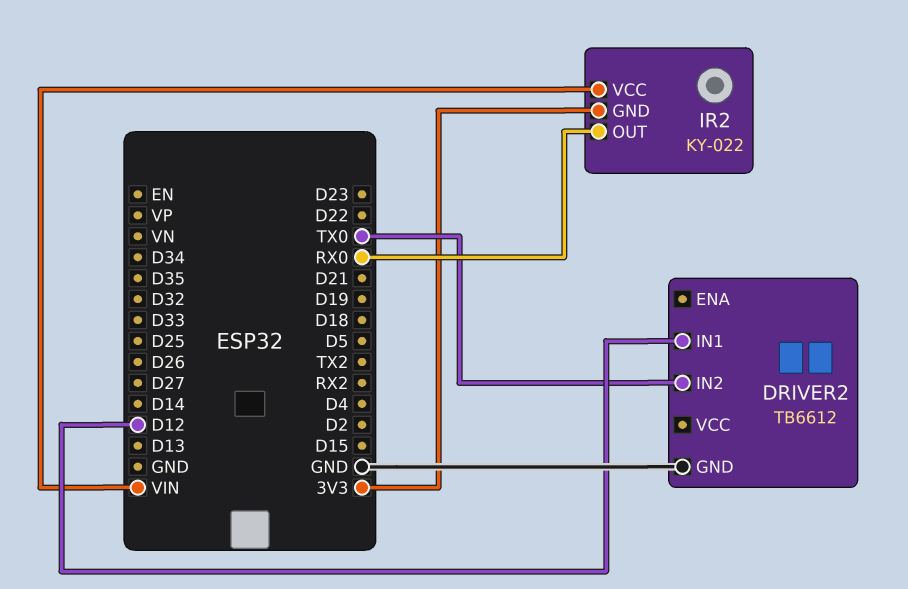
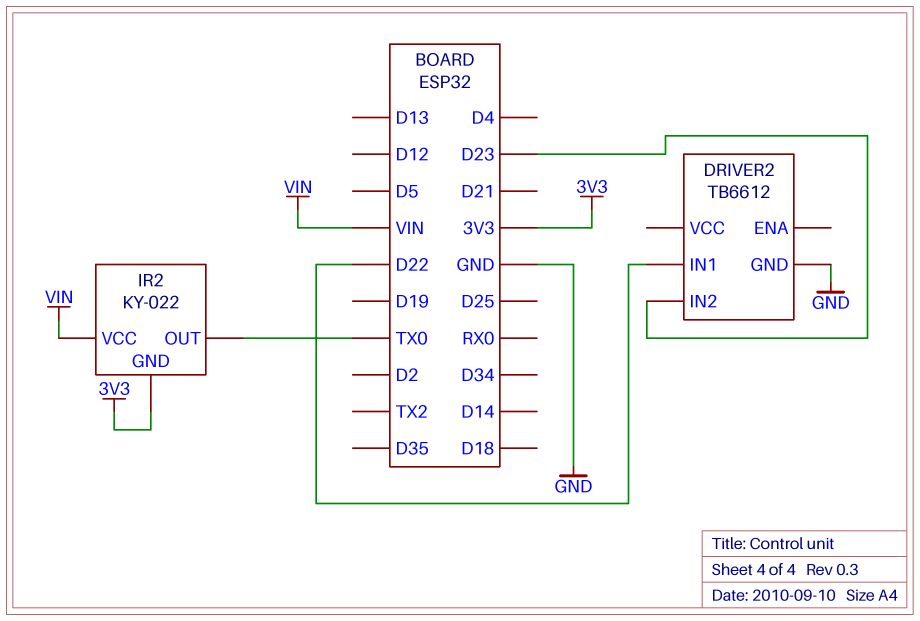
DRIVER2 pin IN1: D12 -> D22
DRIVER2 pin IN2: TX0 -> D23
IR2 pin OUT: RX0 -> TX0

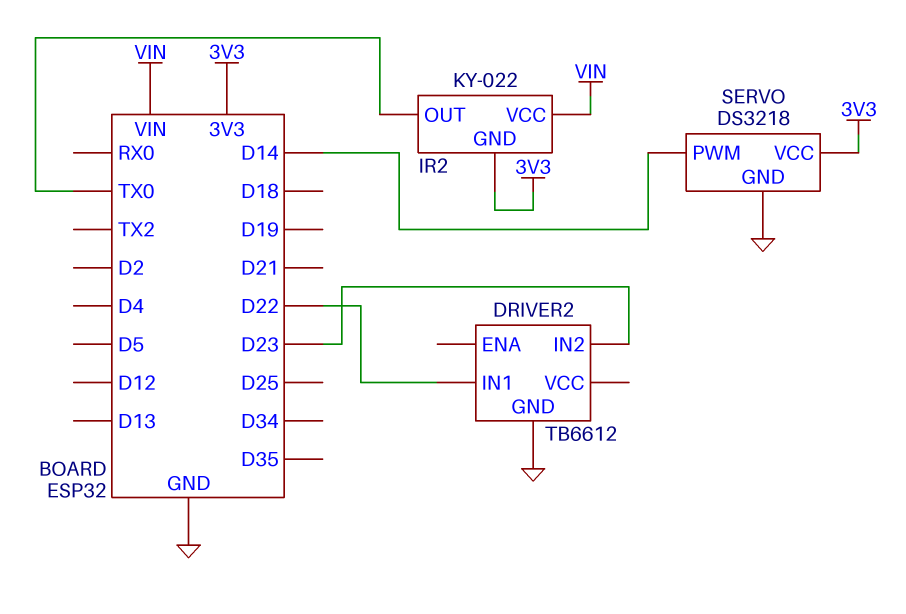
SERVO: none -> DS3218
SERVO pin GND: none -> GND
SERVO pin PWM: none -> D14
SERVO pin VCC: none -> 3V3

